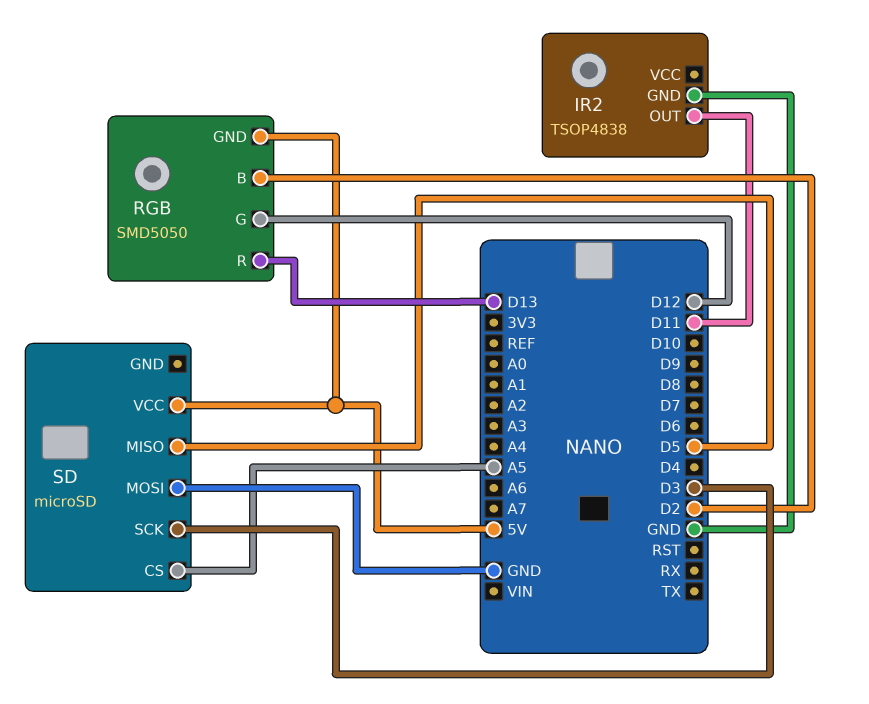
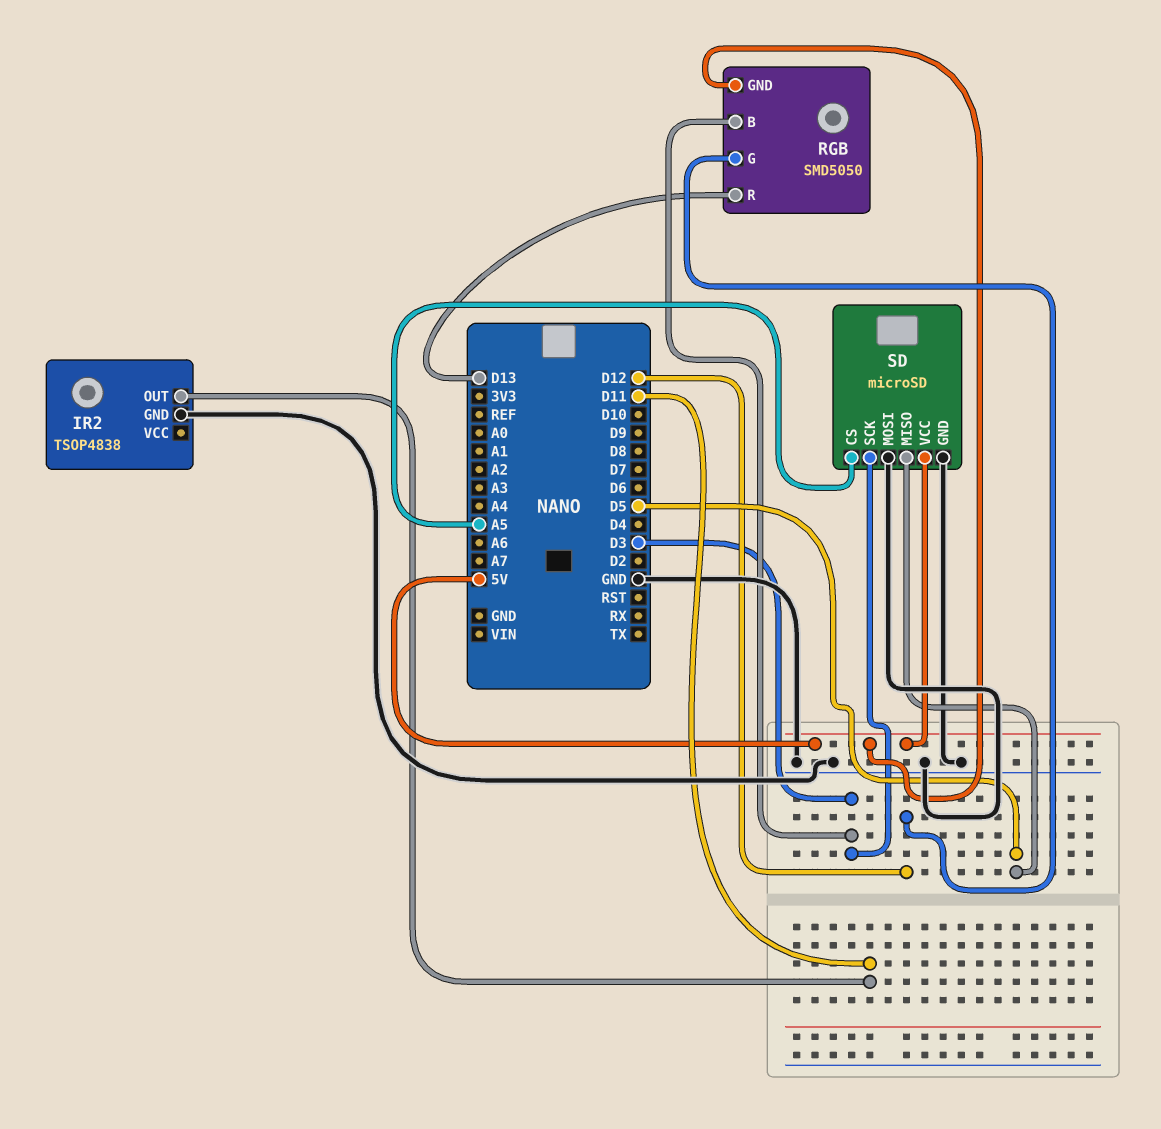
RGB pin B: D2 -> D3
SD pin GND: none -> GND

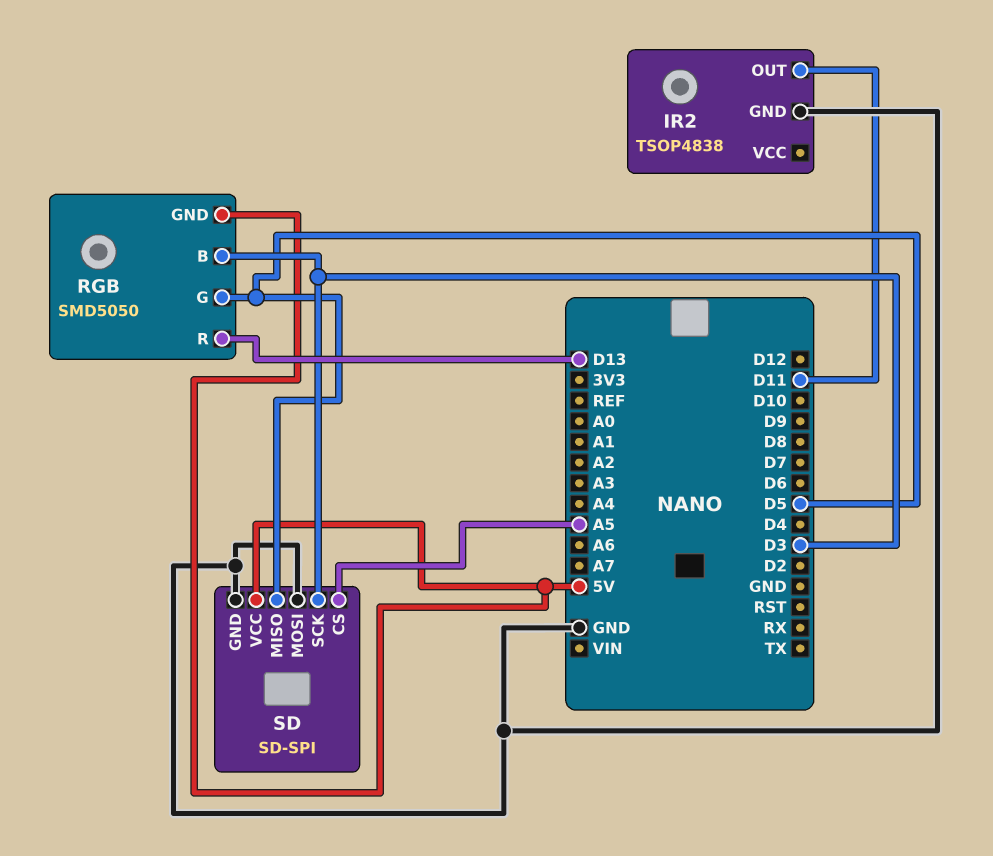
RGB pin G: D12 -> D5
SD: microSD -> SD-SPI

